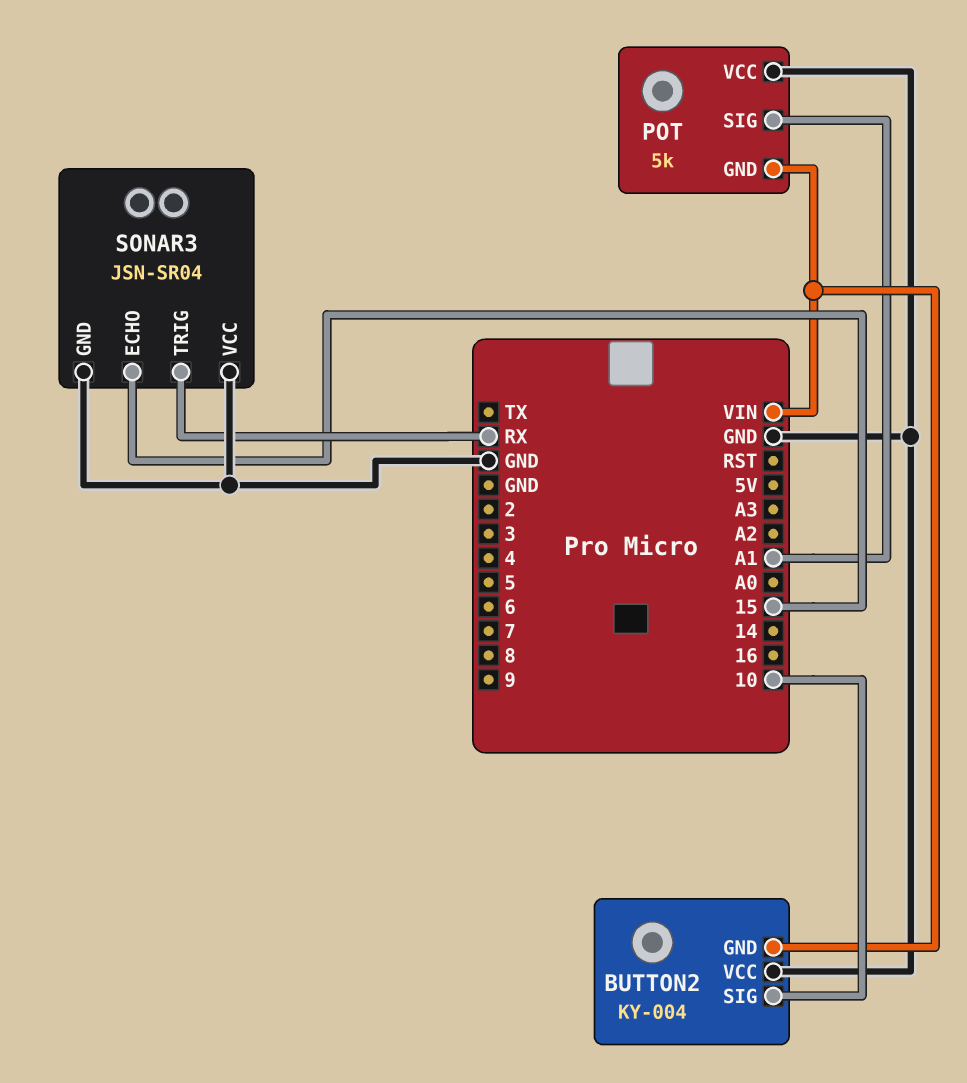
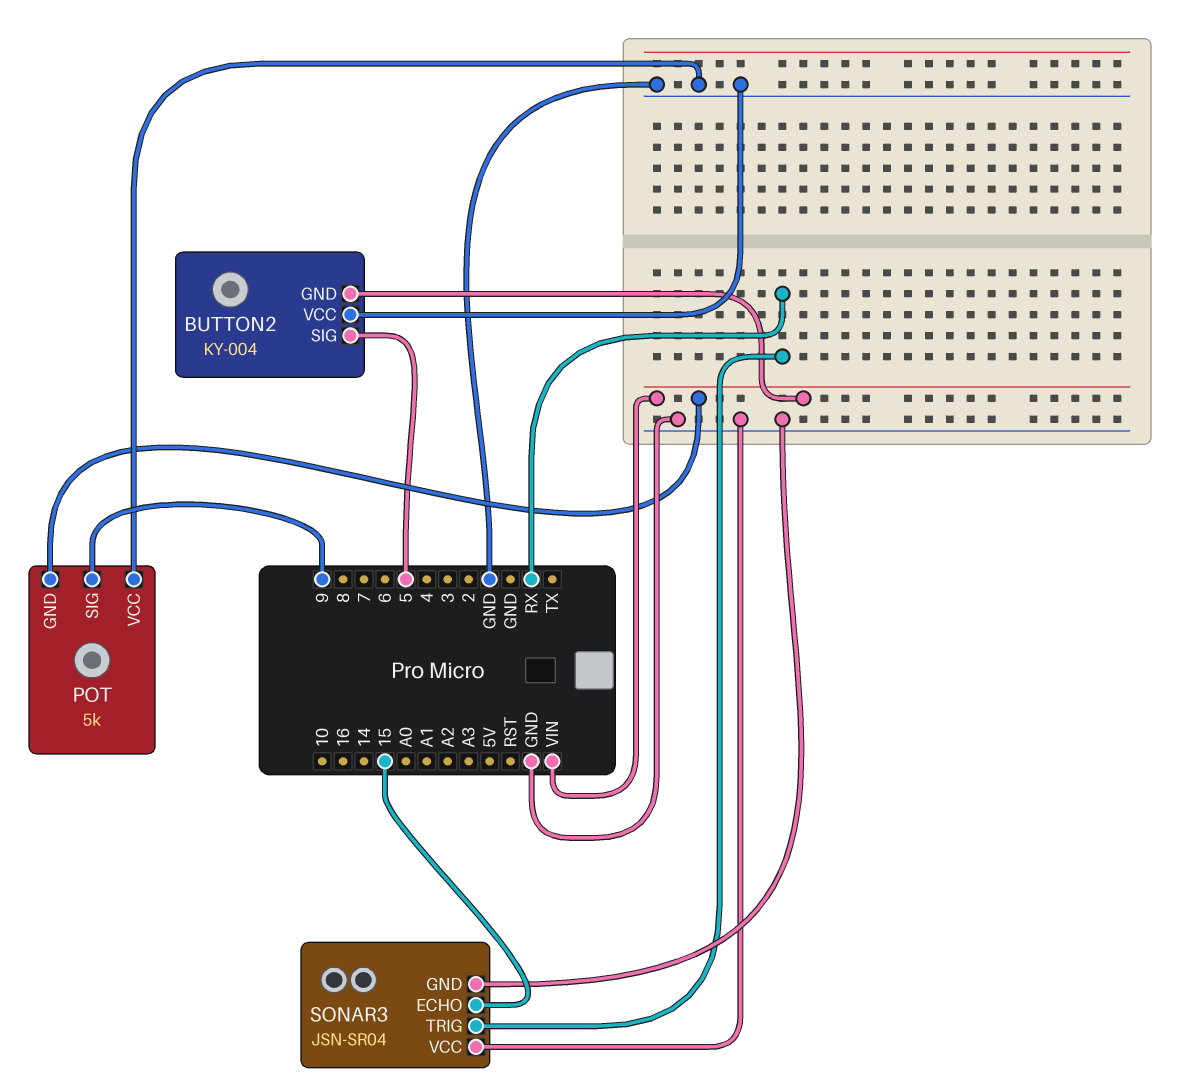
BUTTON2 pin SIG: 10 -> 5
POT pin SIG: A1 -> 9

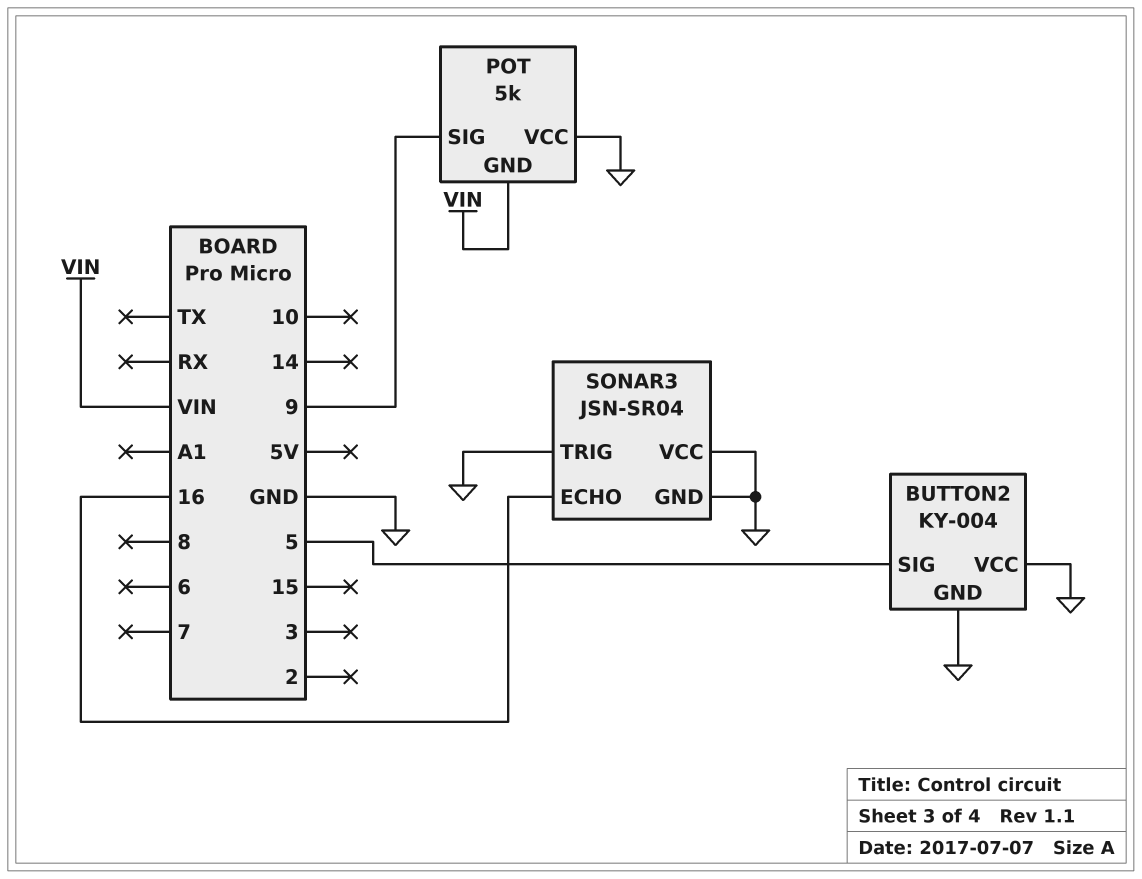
BUTTON2 pin GND: VIN -> GND
SONAR3 pin ECHO: 15 -> 16
SONAR3 pin TRIG: RX -> GND

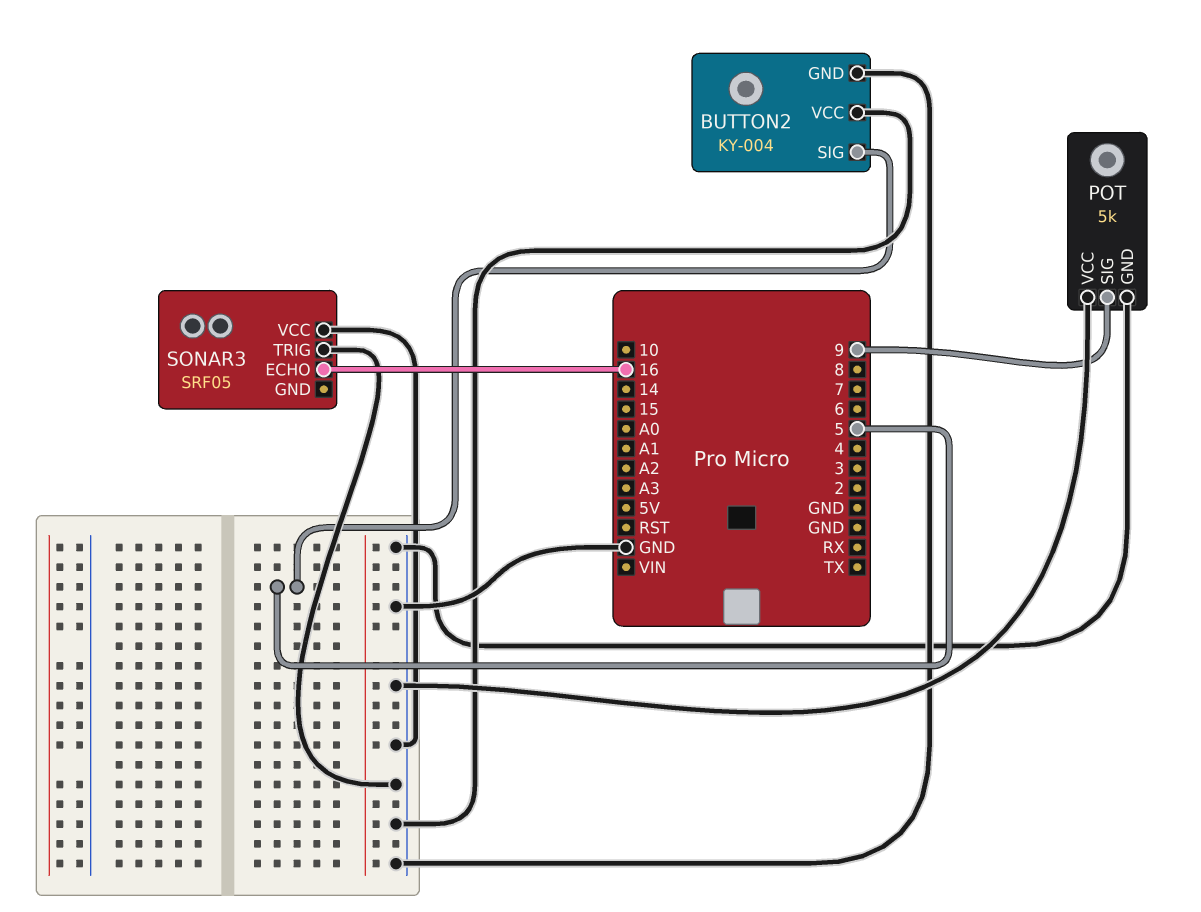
POT pin GND: VIN -> GND
SONAR3: JSN-SR04 -> SRF05
SONAR3 pin GND: GND -> none

